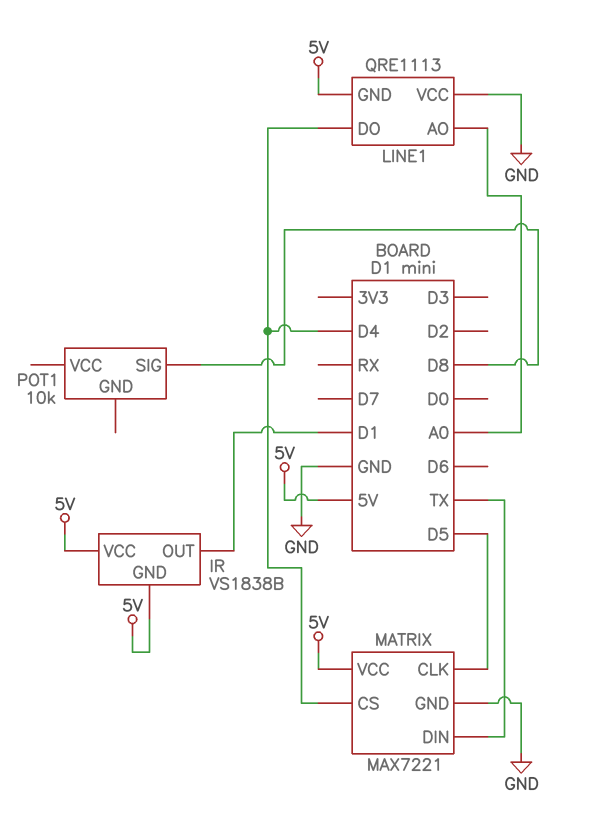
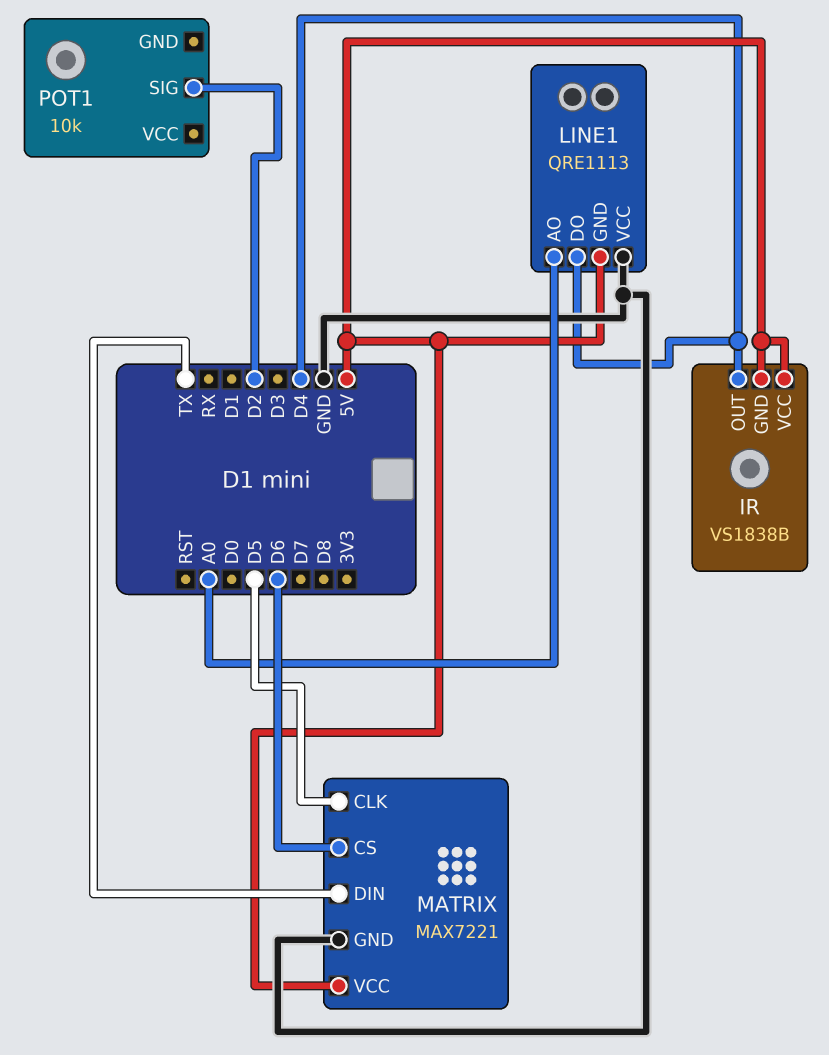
IR pin OUT: D1 -> D4
MATRIX pin CS: D4 -> D6
POT1 pin SIG: D8 -> D2

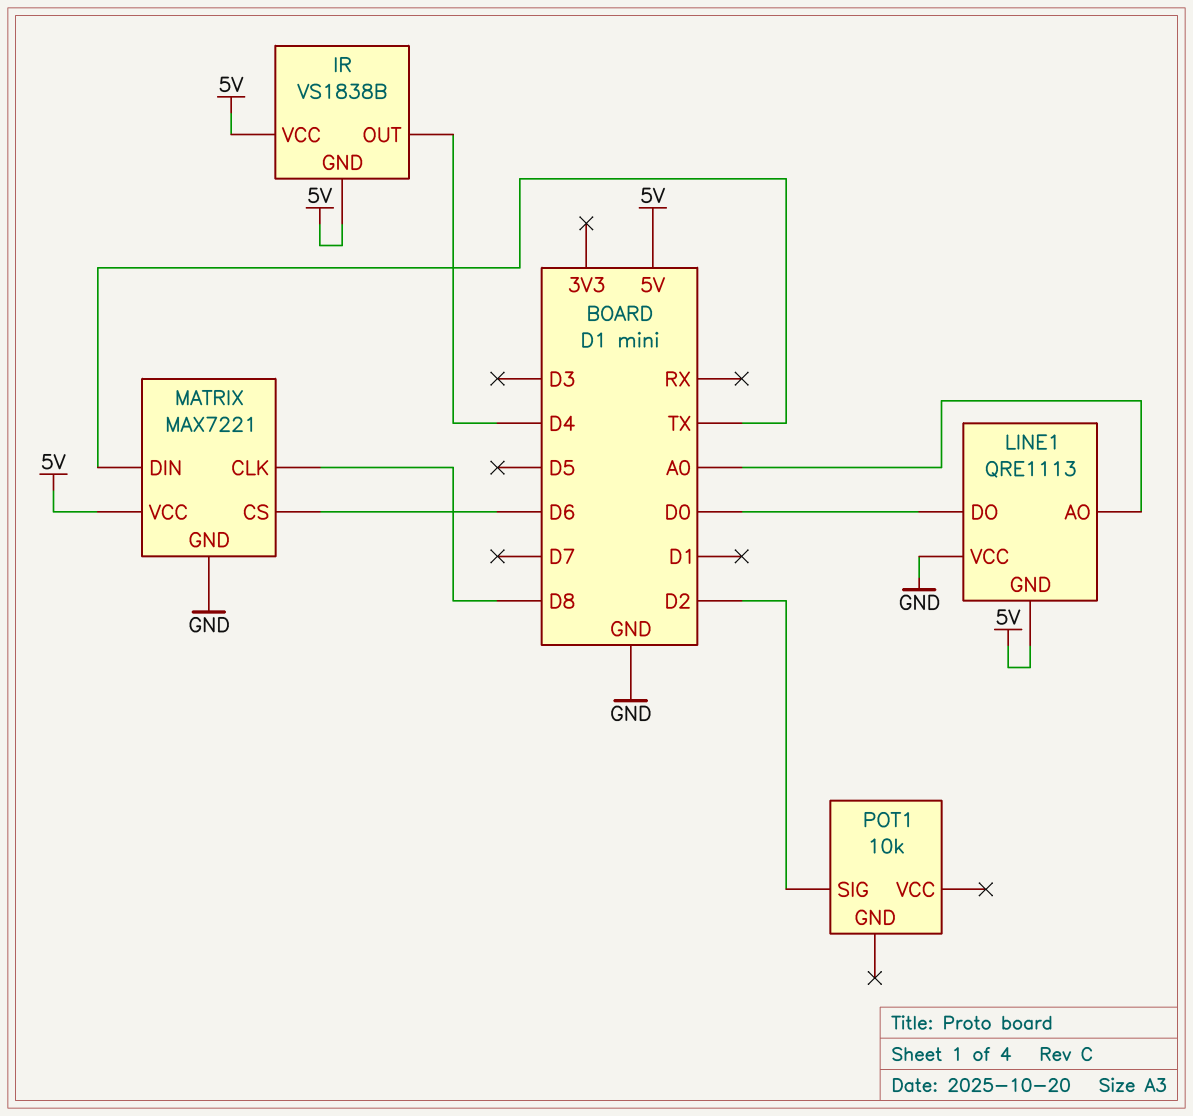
LINE1 pin DO: D4 -> D0
MATRIX pin CLK: D5 -> D8

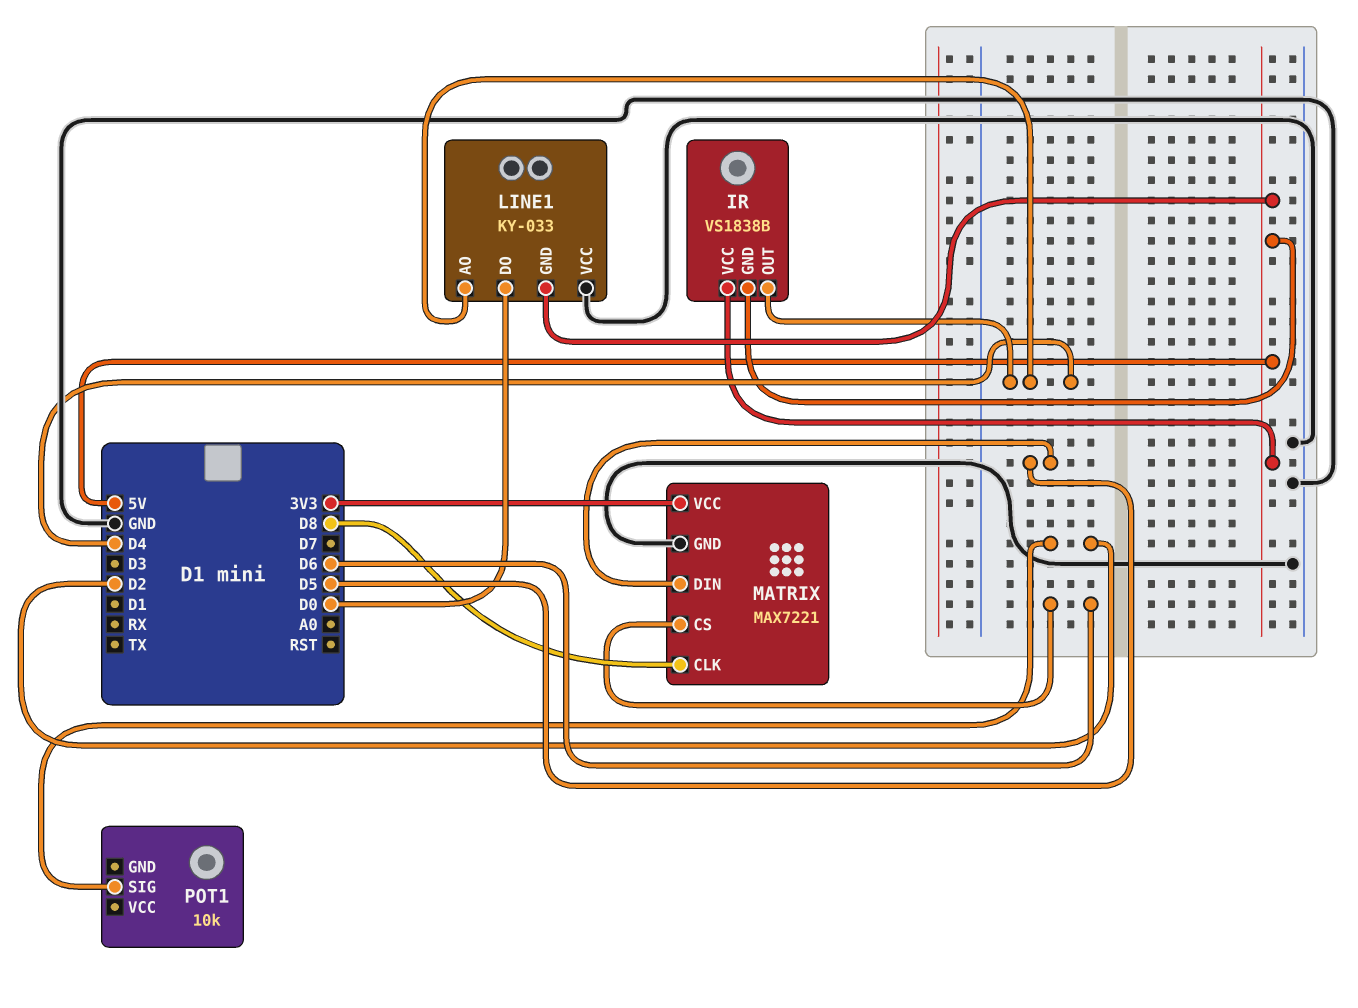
LINE1: QRE1113 -> KY-033
LINE1 pin AO: A0 -> D4
MATRIX pin DIN: TX -> D5
MATRIX pin VCC: 5V -> 3V3

